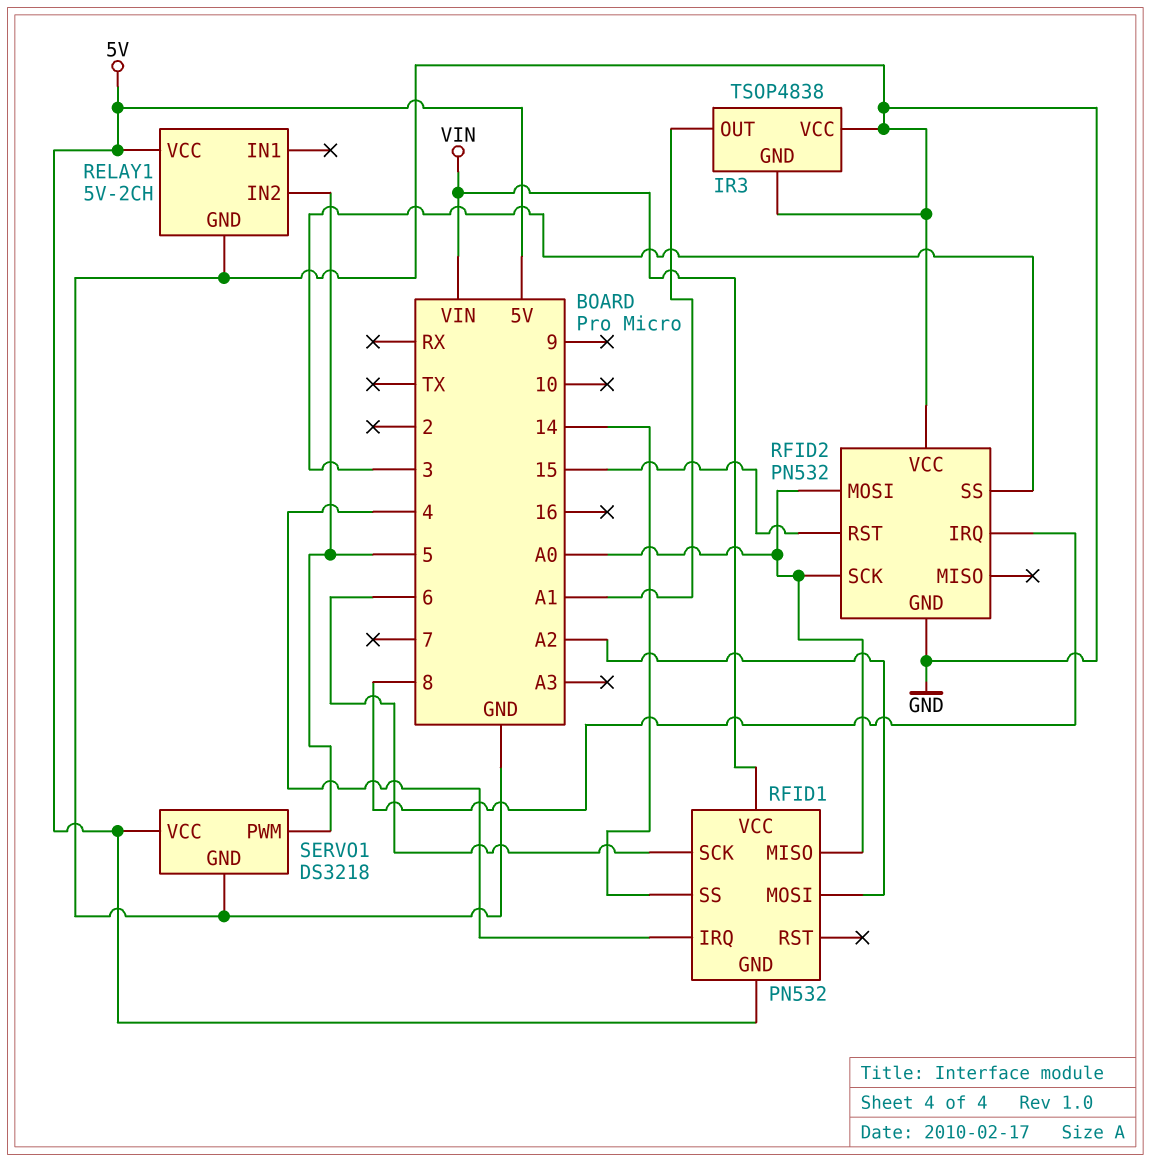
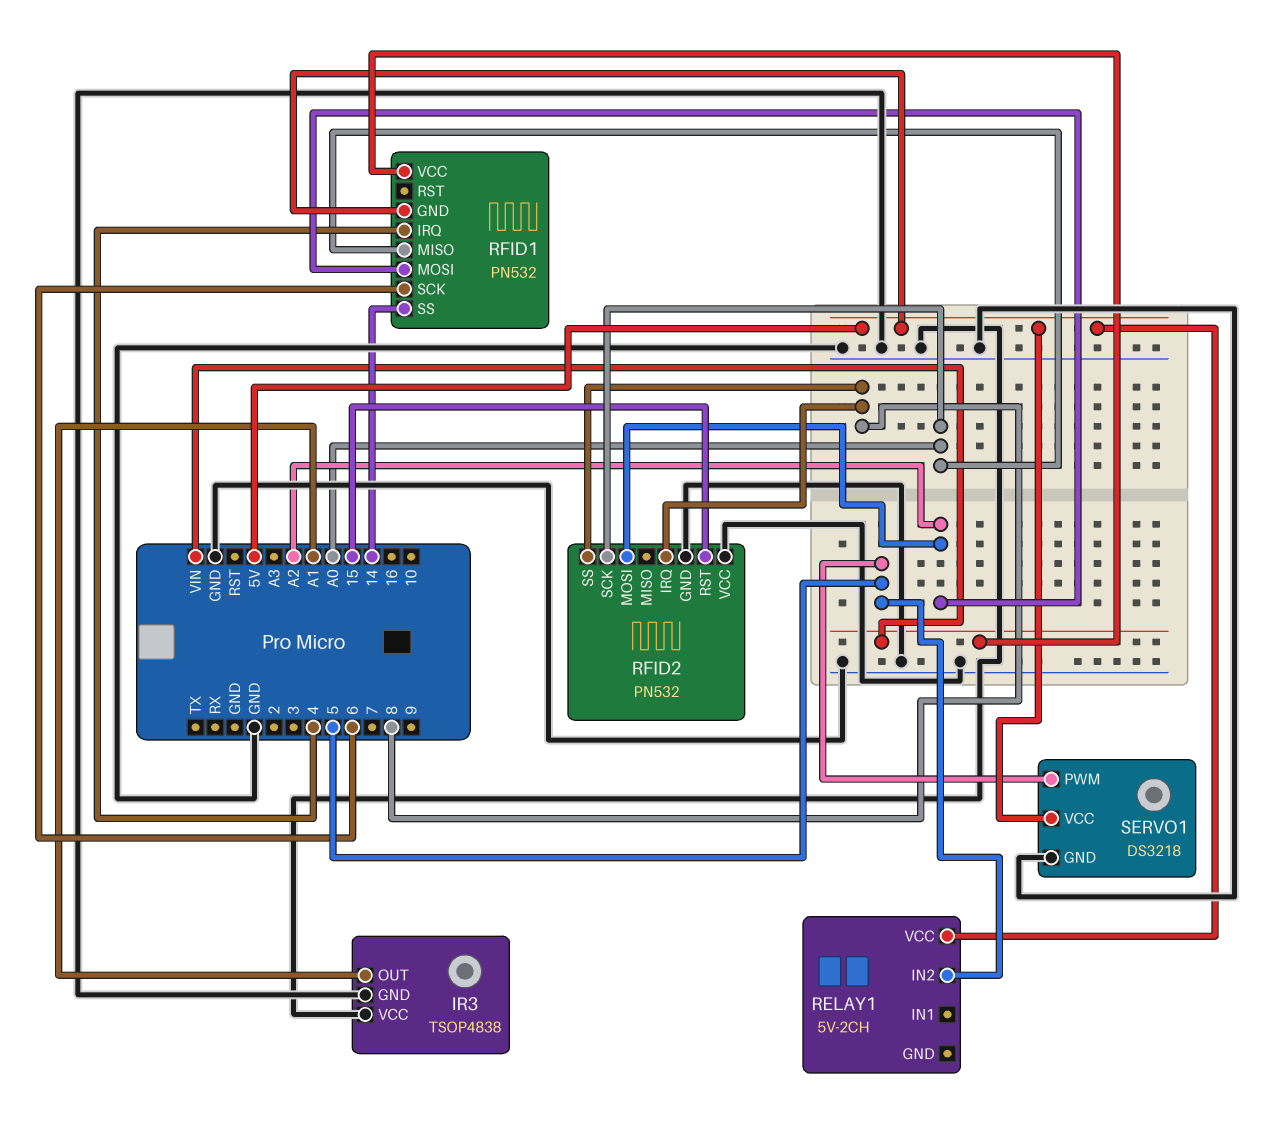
RELAY1 pin GND: GND -> none
RFID2 pin MOSI: A0 -> A2
RFID2 pin SS: 3 -> 8

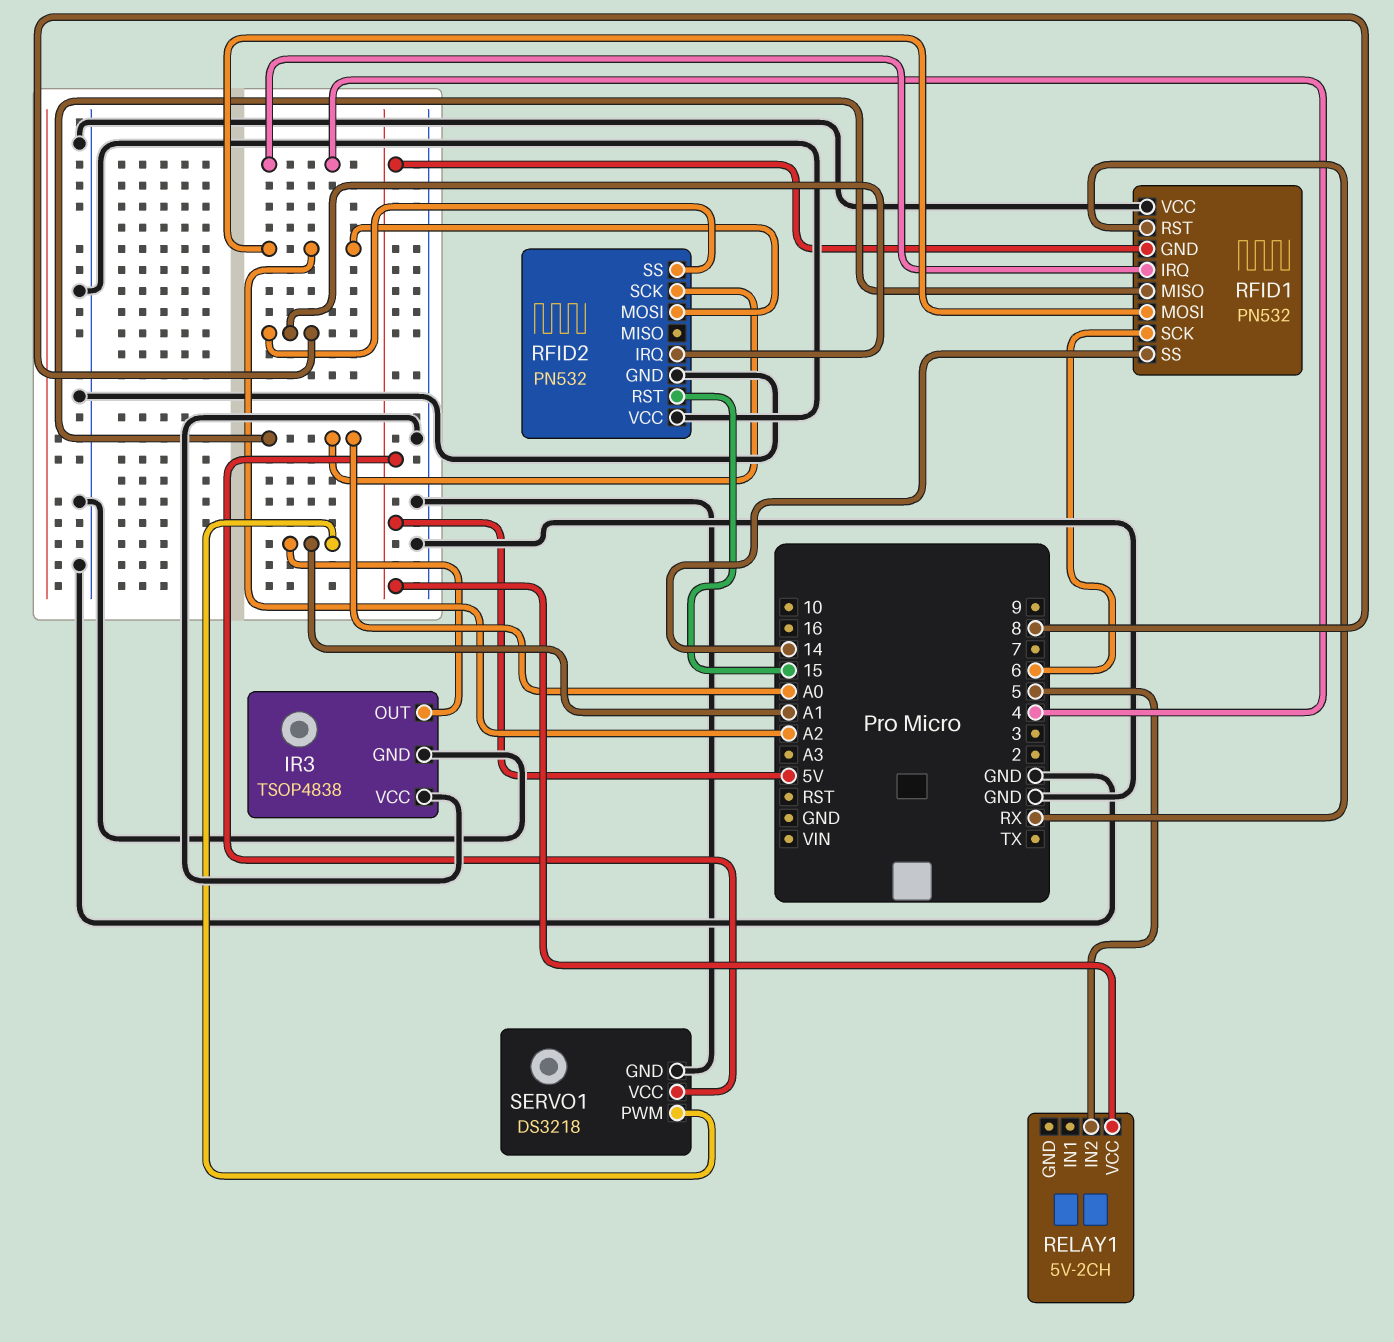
RFID1 pin RST: none -> RX
RFID1 pin VCC: VIN -> GND
SERVO1 pin PWM: 5 -> A1

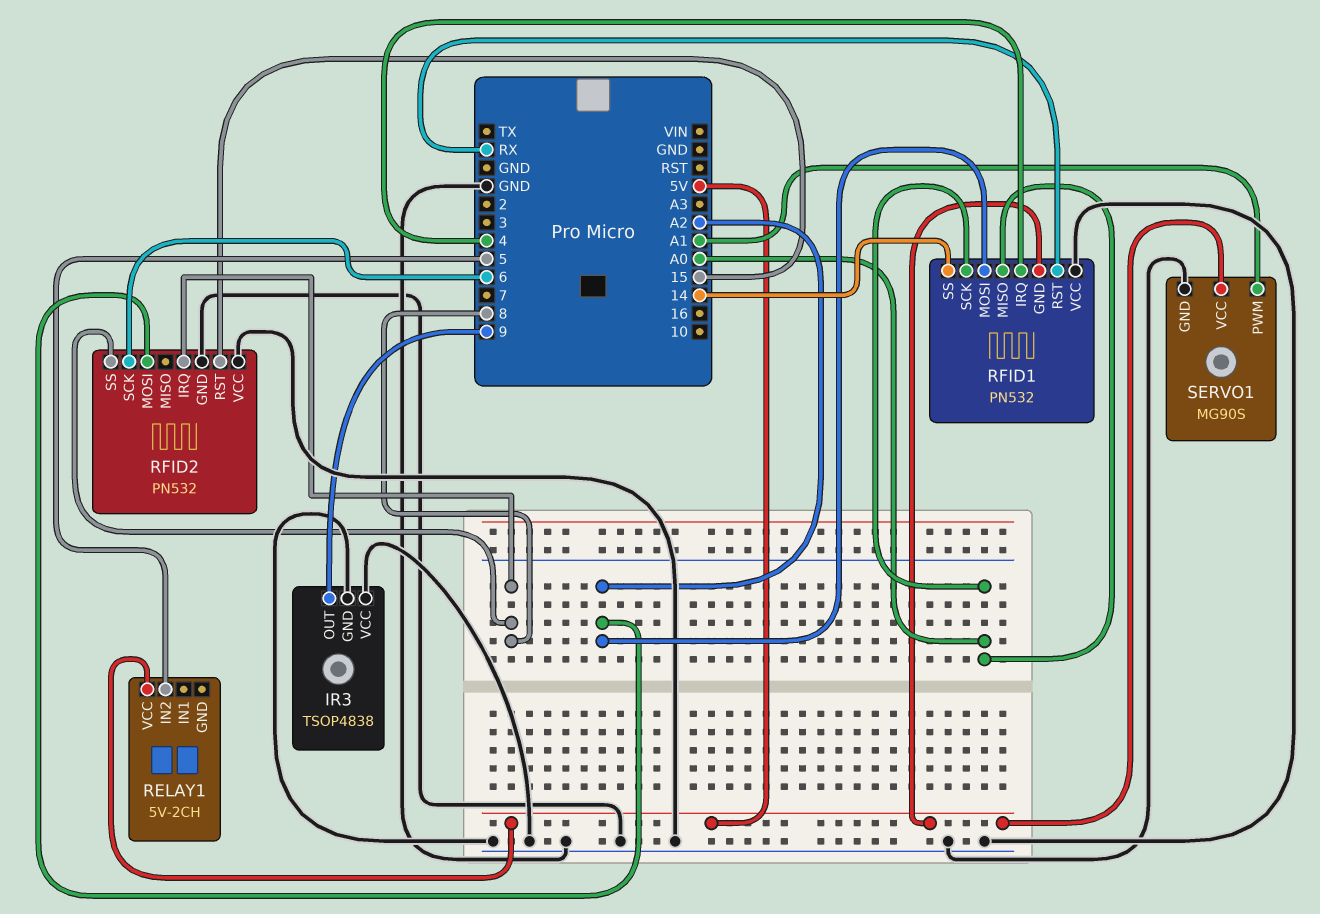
IR3 pin OUT: A1 -> 9
RFID1 pin SCK: 6 -> A0
RFID2 pin SCK: A0 -> 6
SERVO1: DS3218 -> MG90S

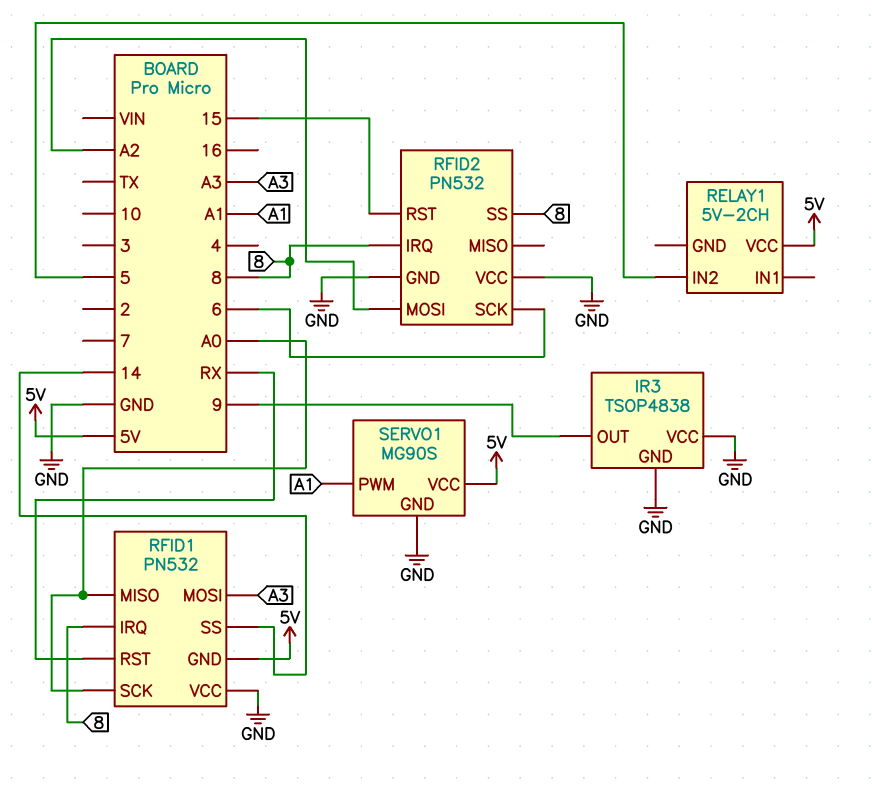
RFID1 pin IRQ: 4 -> 8
RFID1 pin MOSI: A2 -> A3

